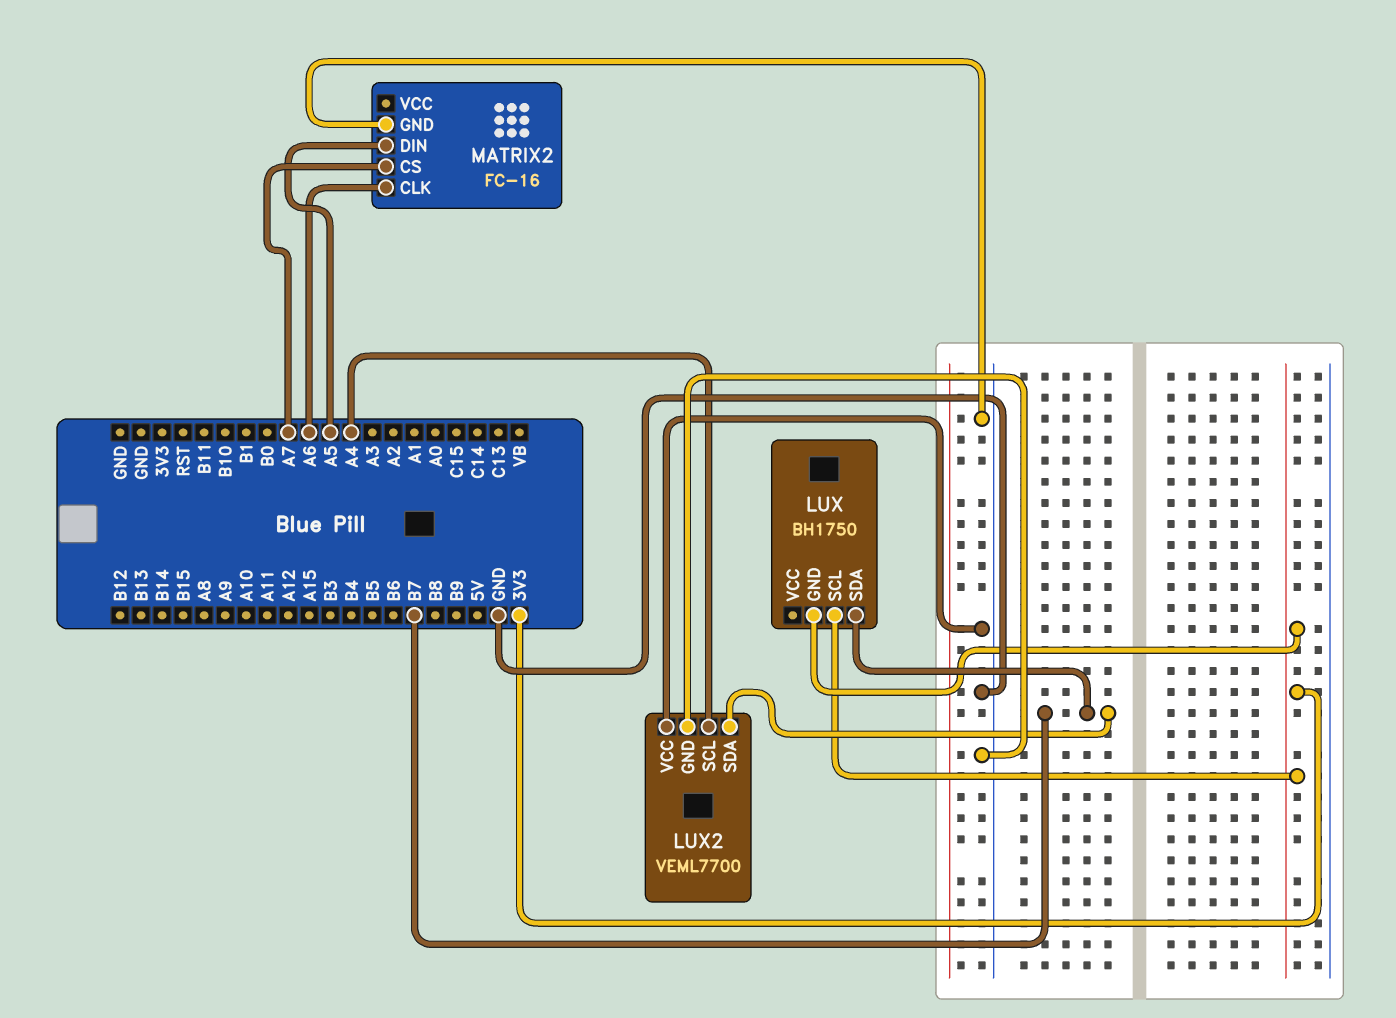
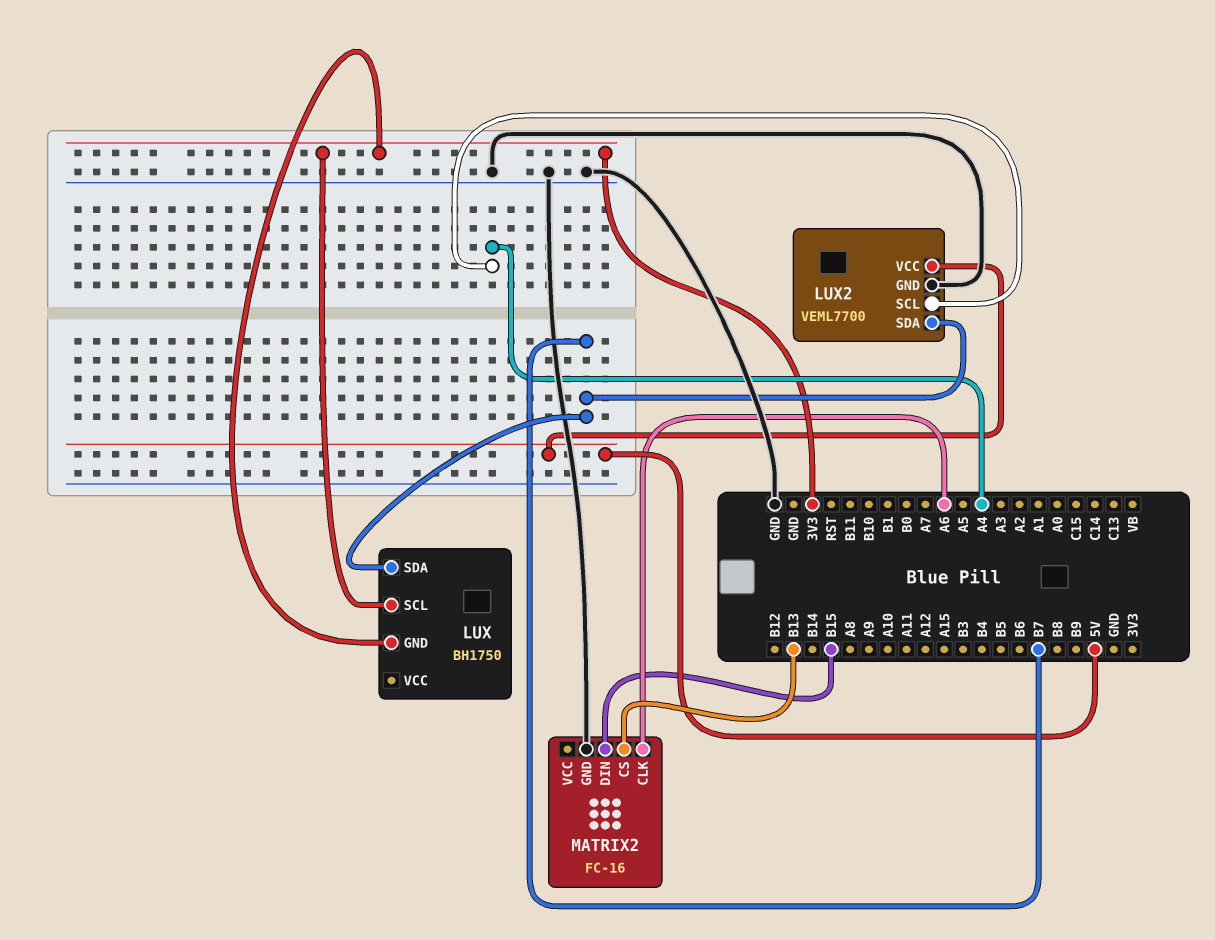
LUX2 pin VCC: GND -> 5V
MATRIX2 pin CS: A7 -> B13
MATRIX2 pin DIN: A5 -> B15

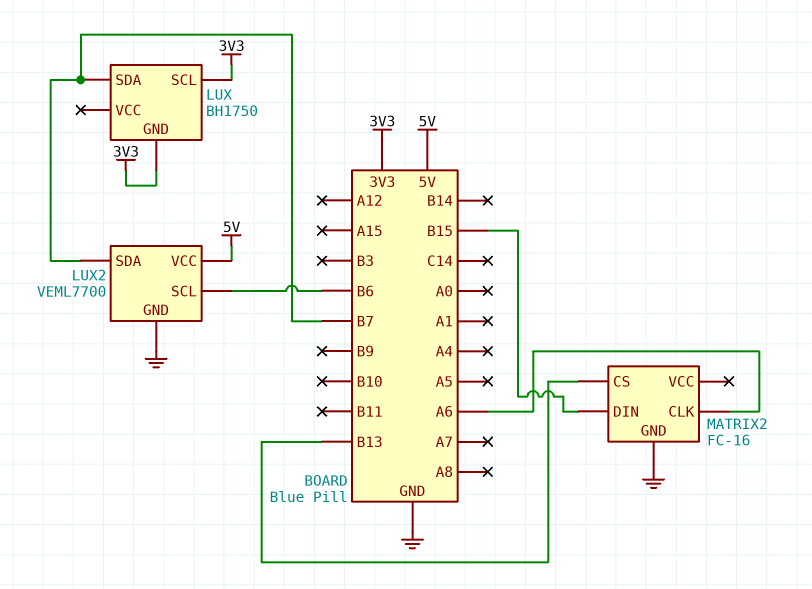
LUX2 pin SCL: A4 -> B6

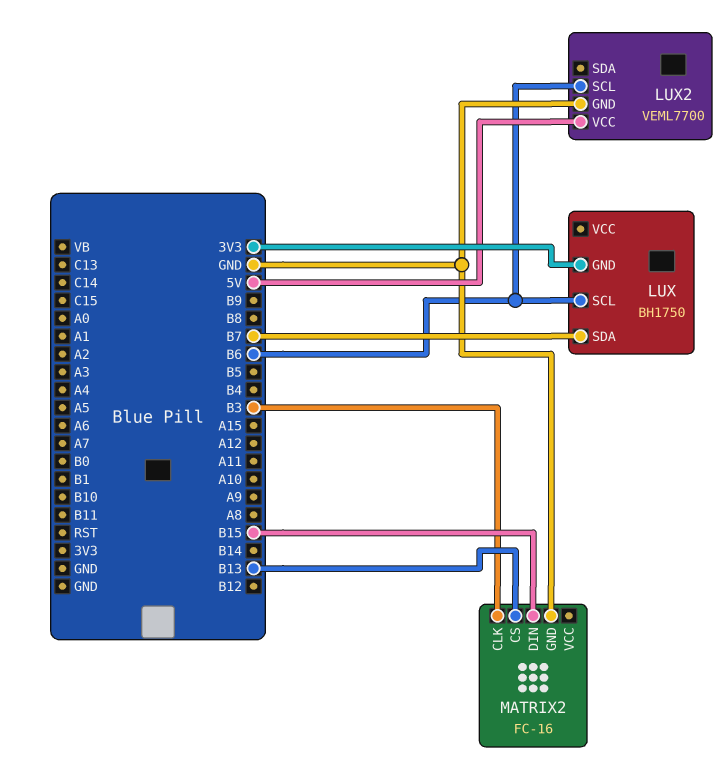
LUX pin SCL: 3V3 -> B6
LUX2 pin SDA: B7 -> none
MATRIX2 pin CLK: A6 -> B3

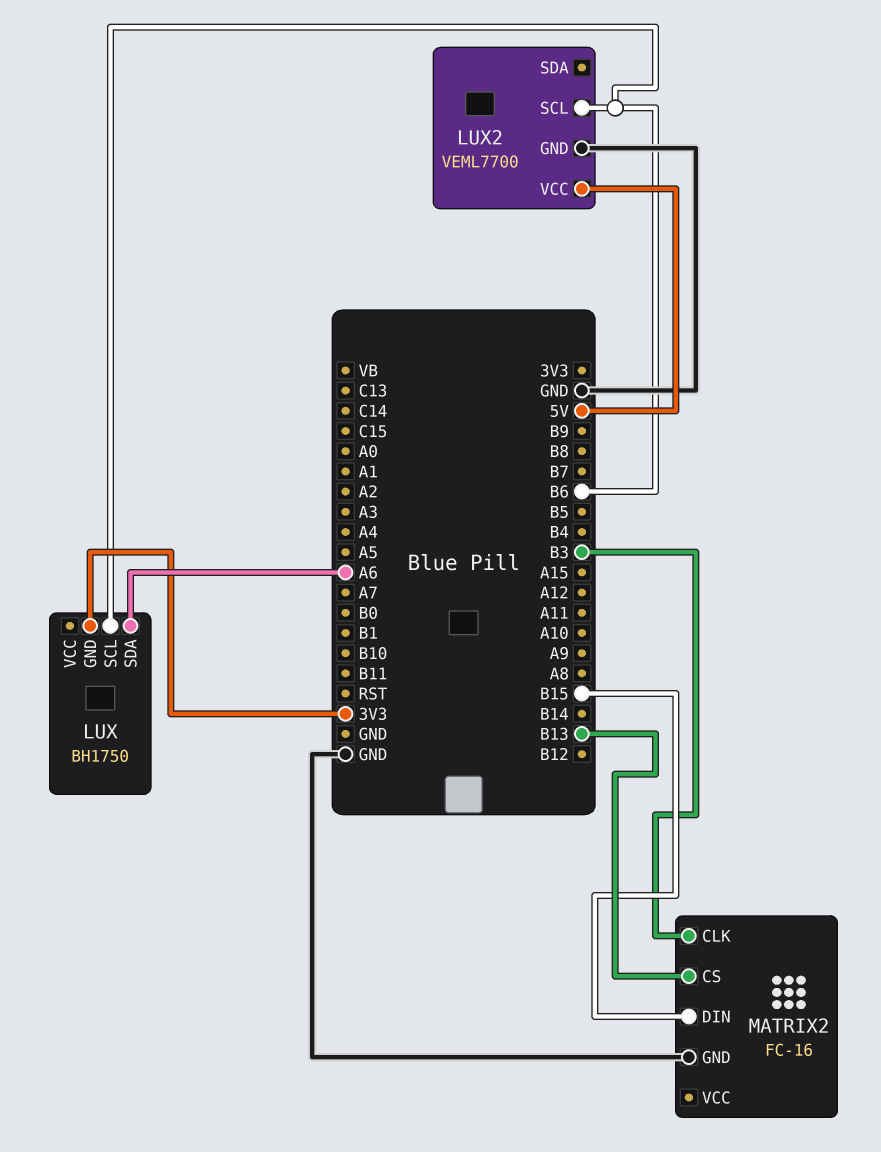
LUX pin SDA: B7 -> A6

